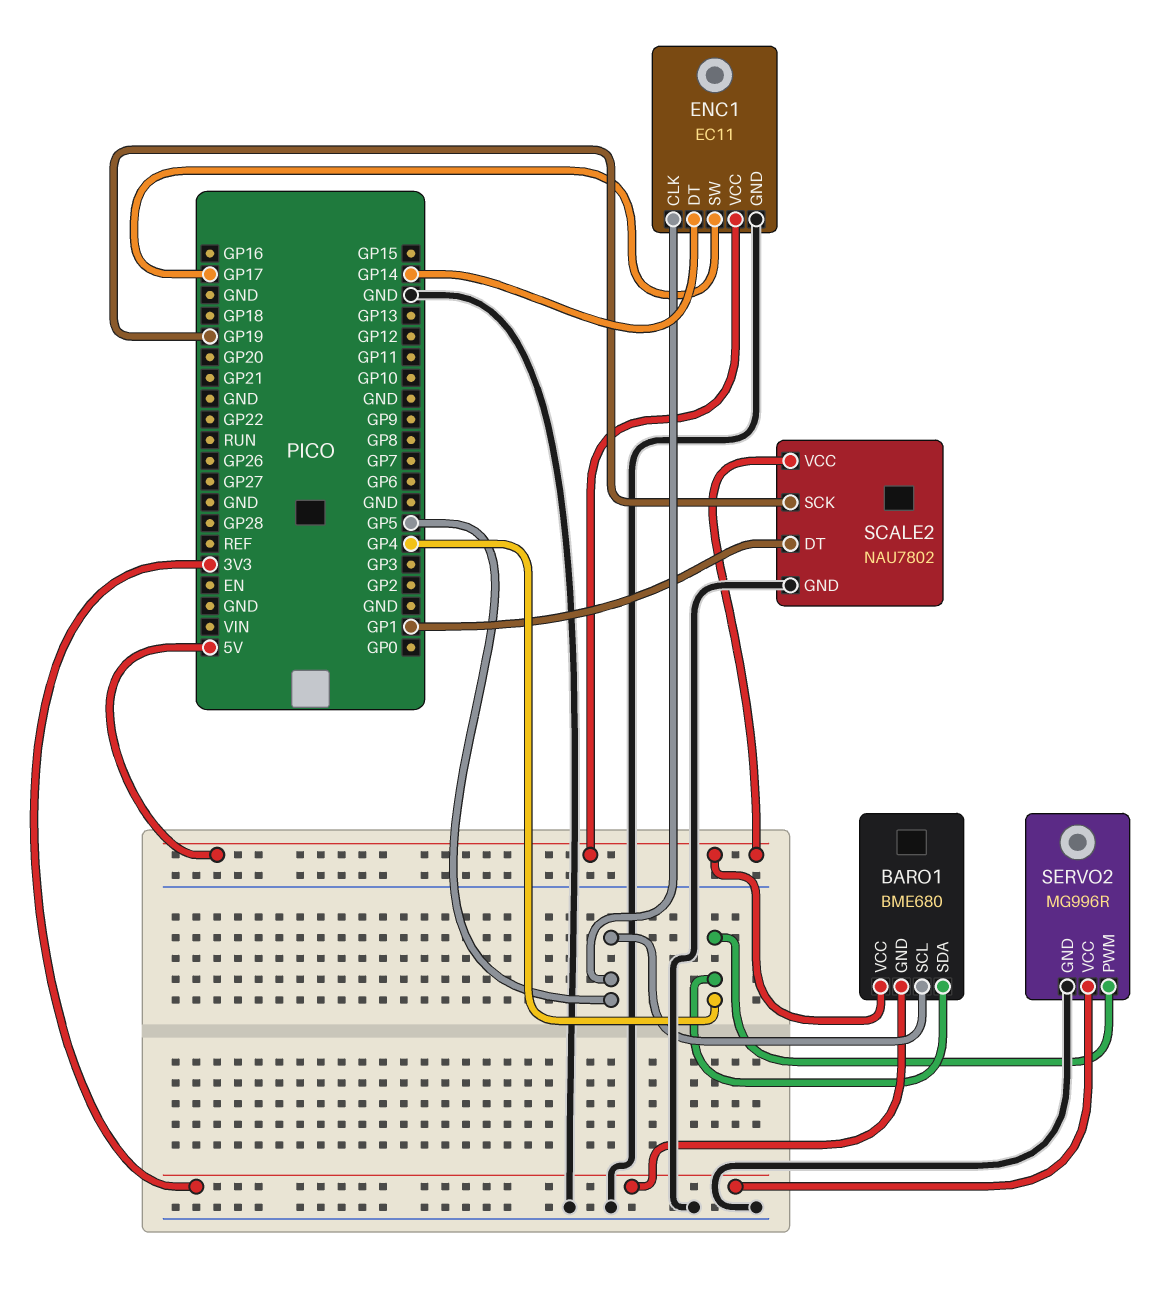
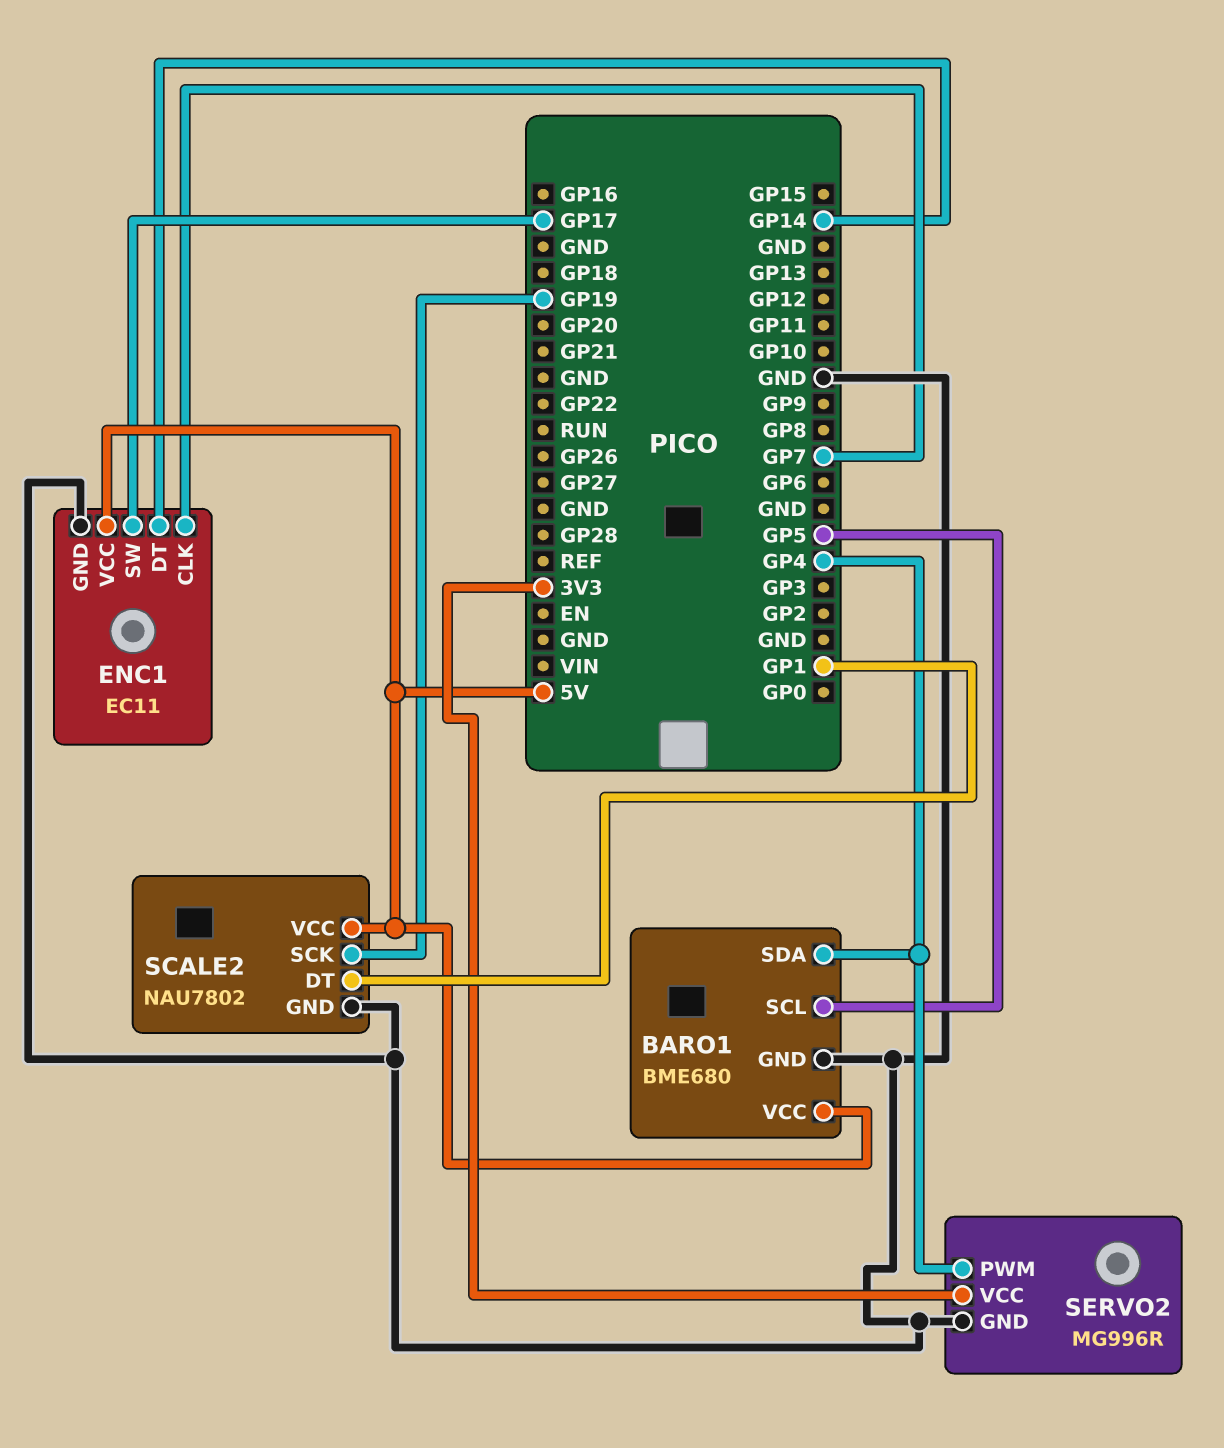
BARO1 pin GND: 3V3 -> GND
ENC1 pin CLK: GP5 -> GP7

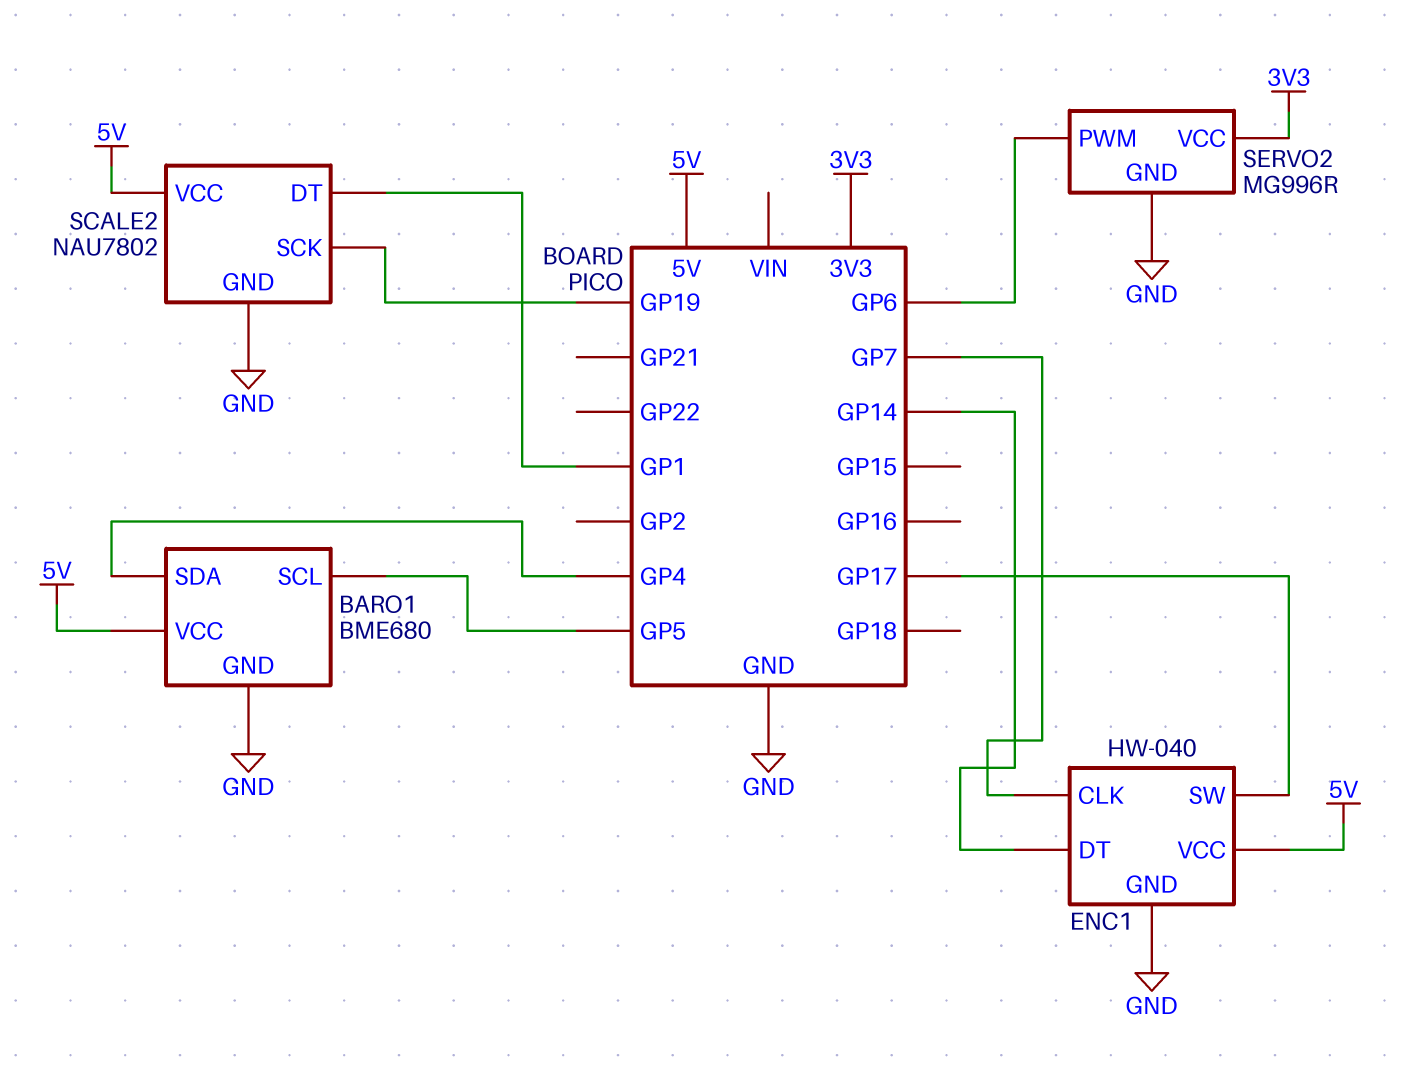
ENC1: EC11 -> HW-040
SERVO2 pin PWM: GP4 -> GP6

